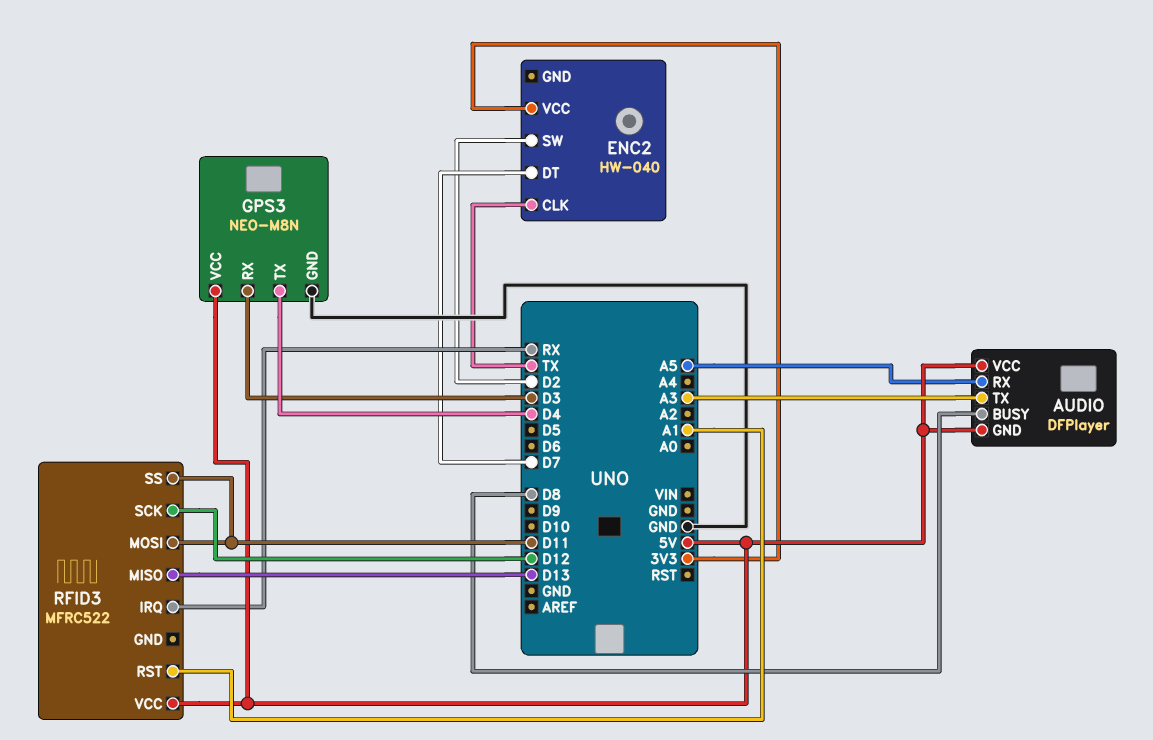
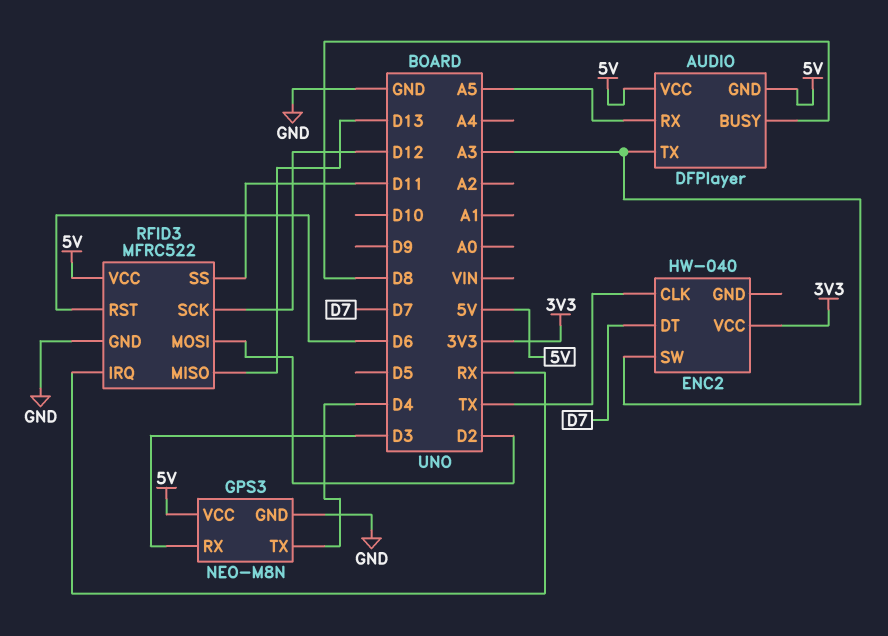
ENC2 pin SW: D2 -> A3
RFID3 pin GND: none -> GND
RFID3 pin MOSI: D11 -> D2
RFID3 pin RST: A1 -> D6

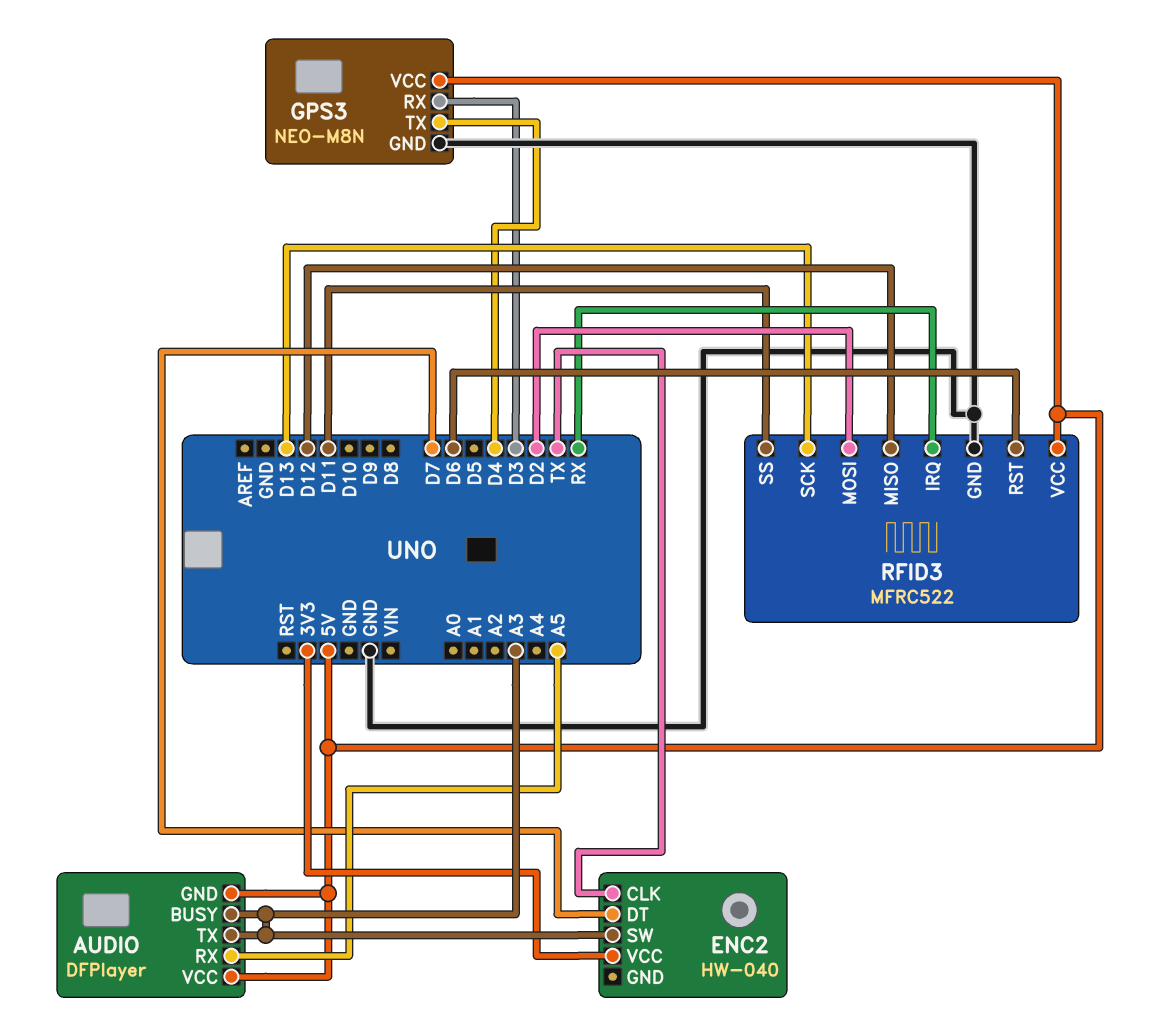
AUDIO pin BUSY: D8 -> A3
RFID3 pin MISO: D13 -> D12
RFID3 pin SCK: D12 -> D13

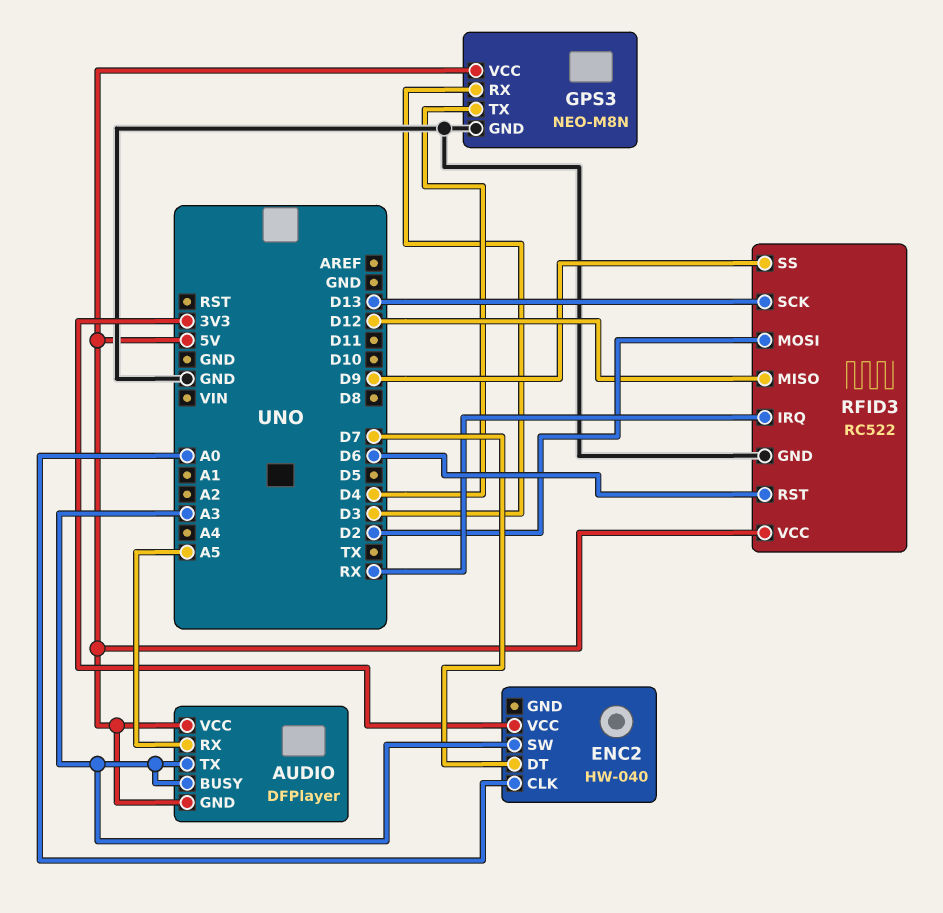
ENC2 pin CLK: TX -> A0
RFID3: MFRC522 -> RC522
RFID3 pin SS: D11 -> D9

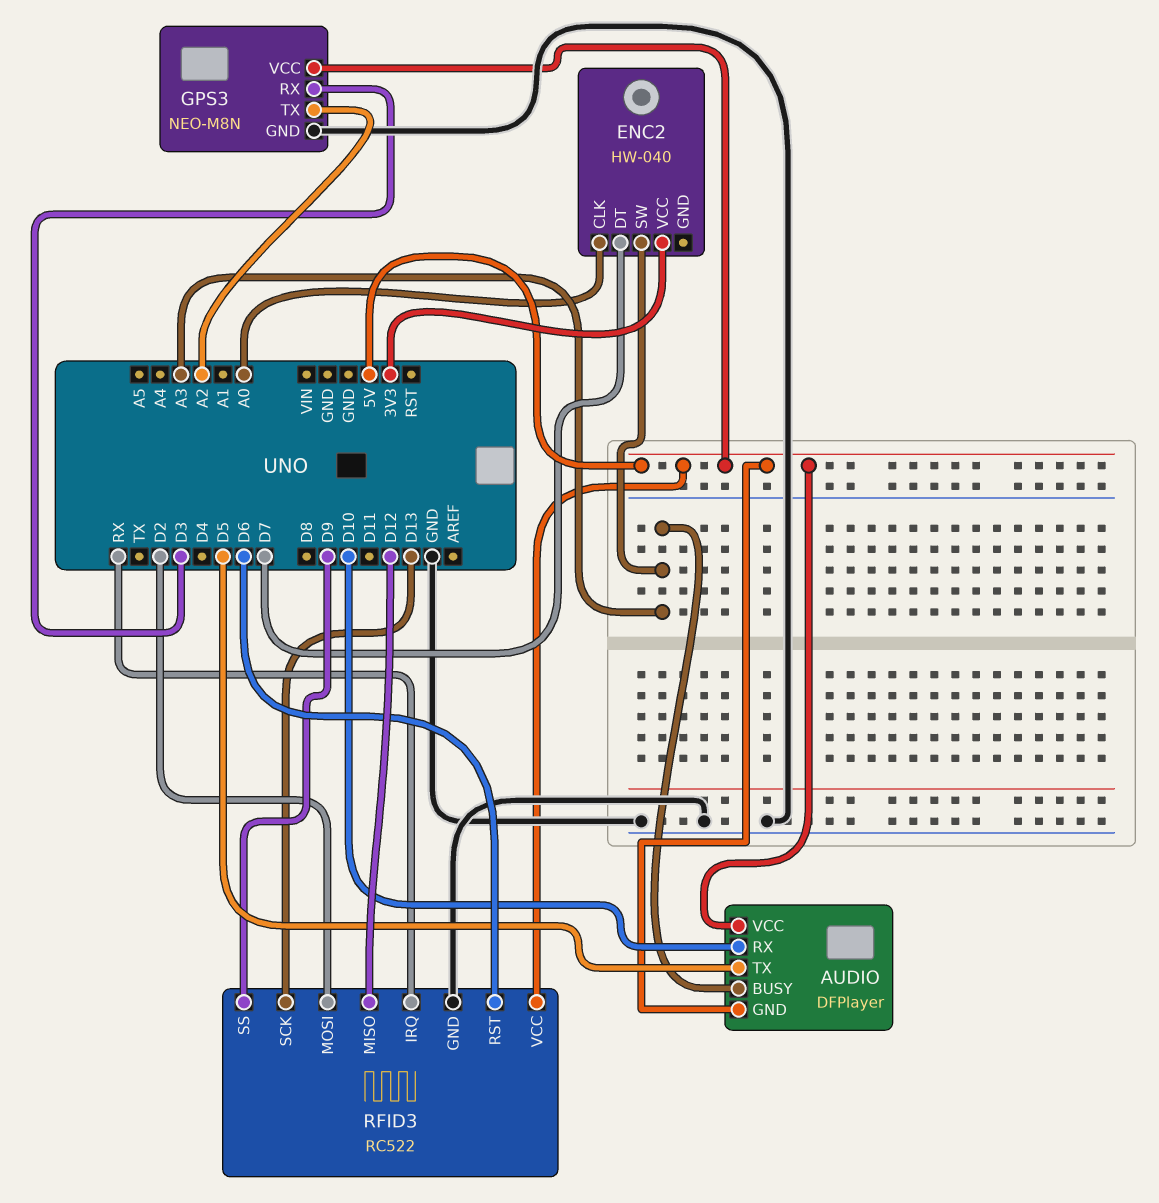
AUDIO pin RX: A5 -> D10
AUDIO pin TX: A3 -> D5
GPS3 pin TX: D4 -> A2

